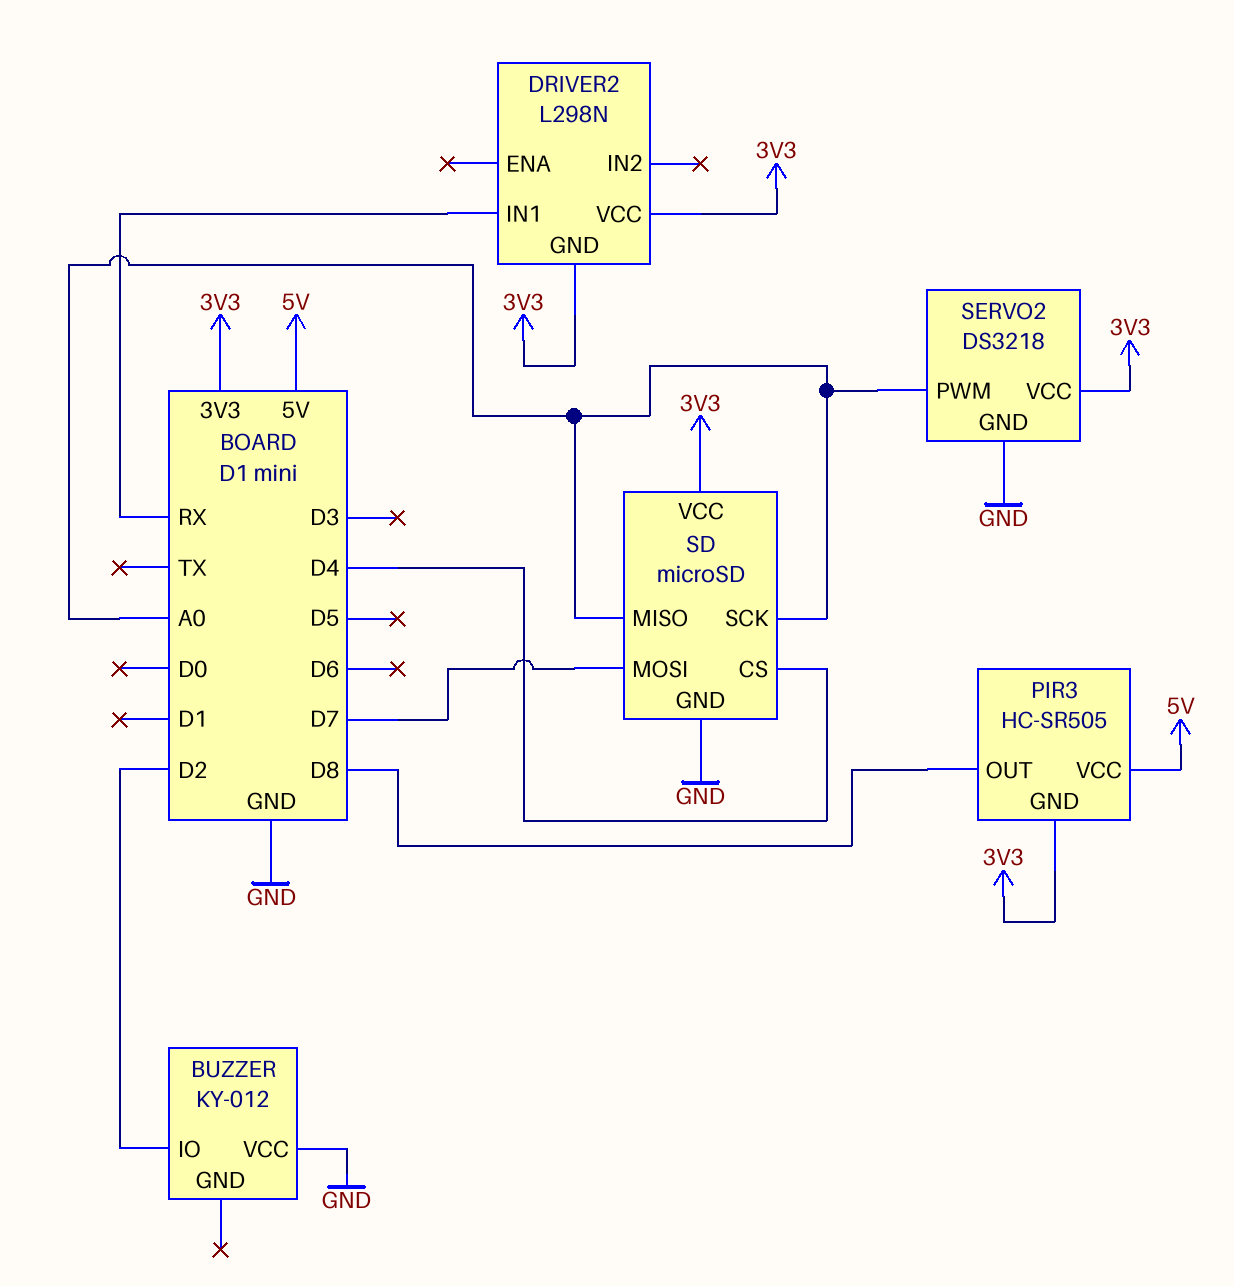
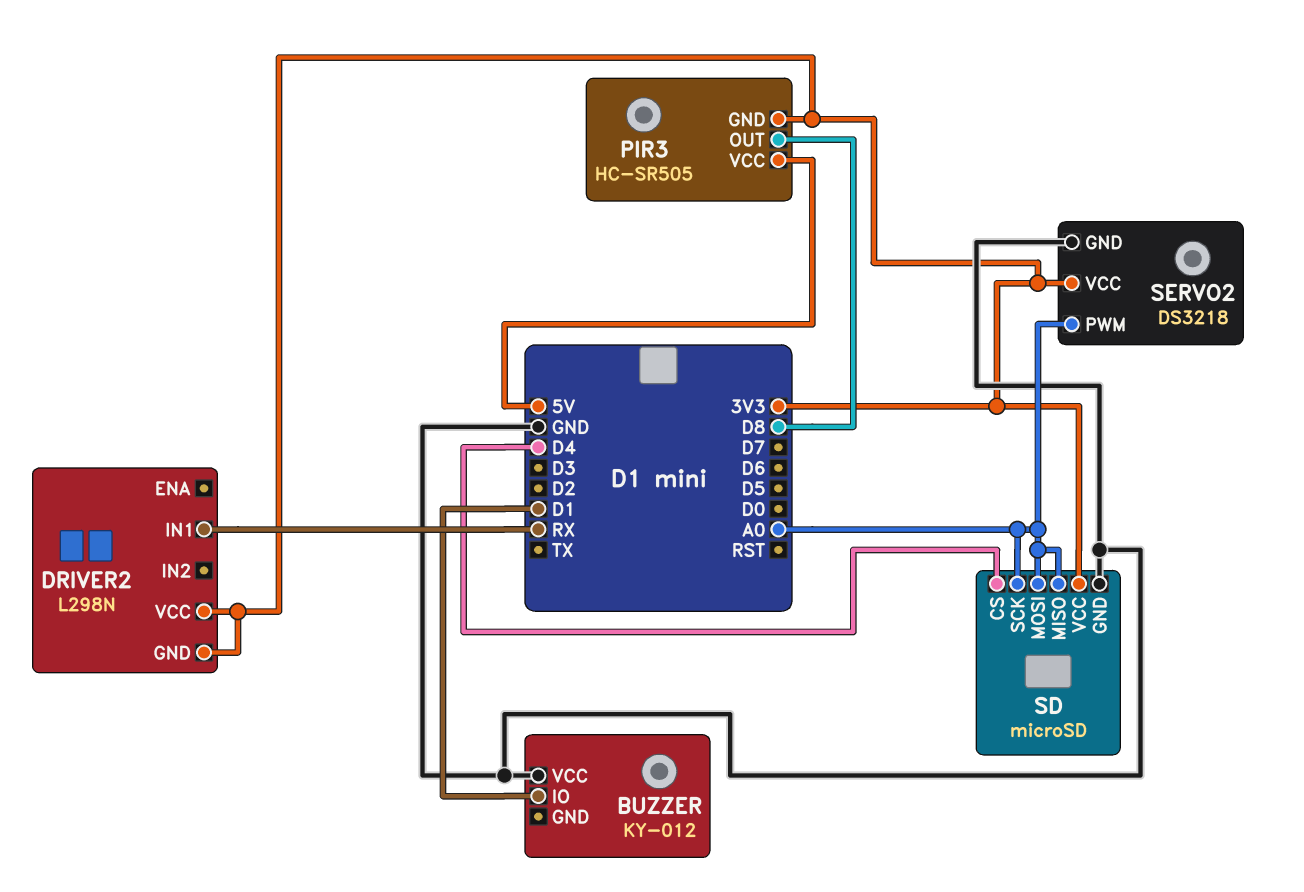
BUZZER pin IO: D2 -> D1
SD pin MOSI: D7 -> A0

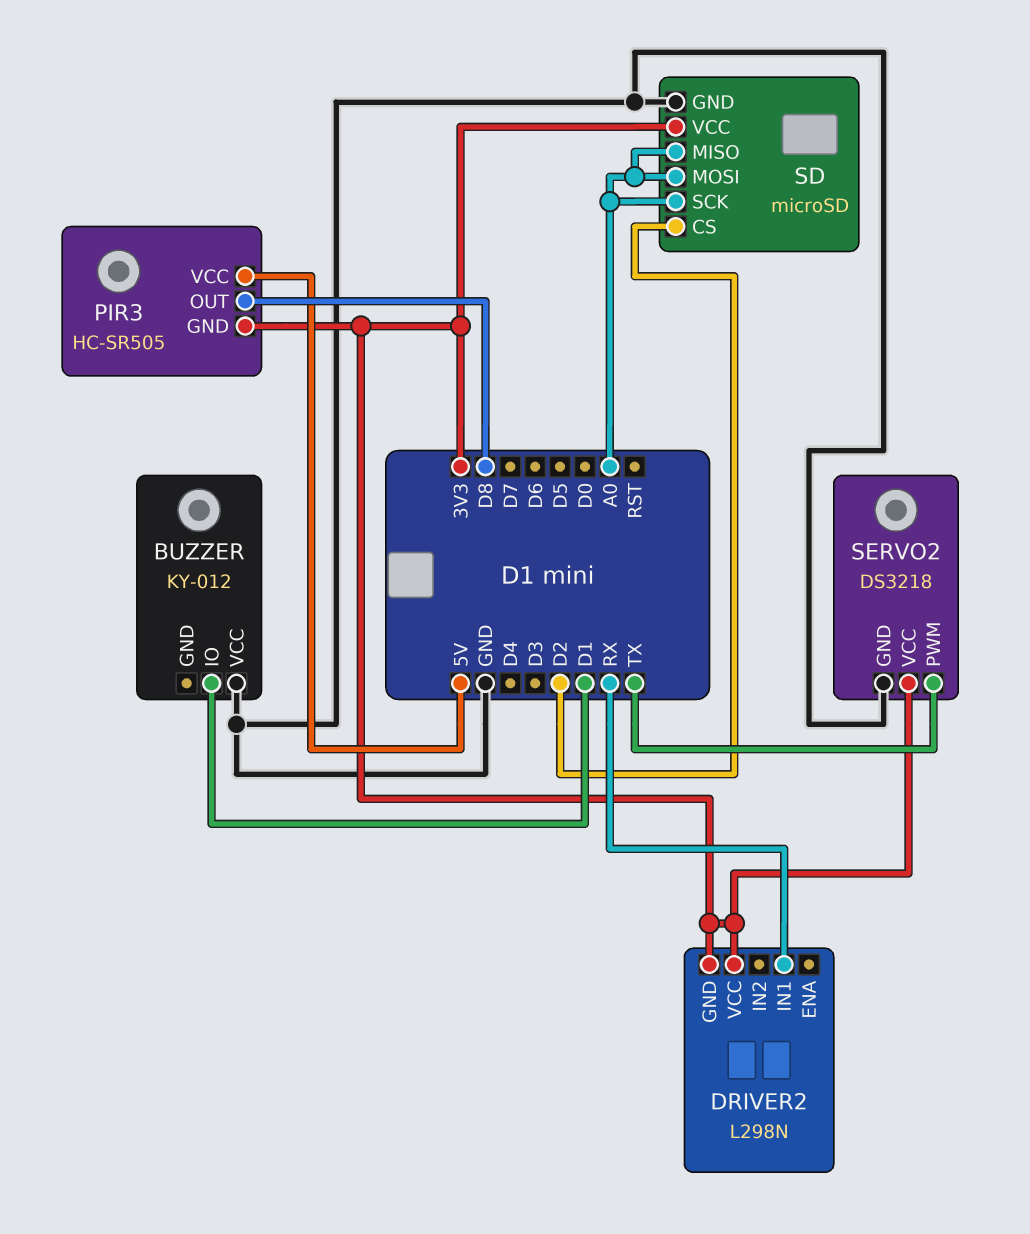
SD pin CS: D4 -> D2
SERVO2 pin PWM: A0 -> TX

